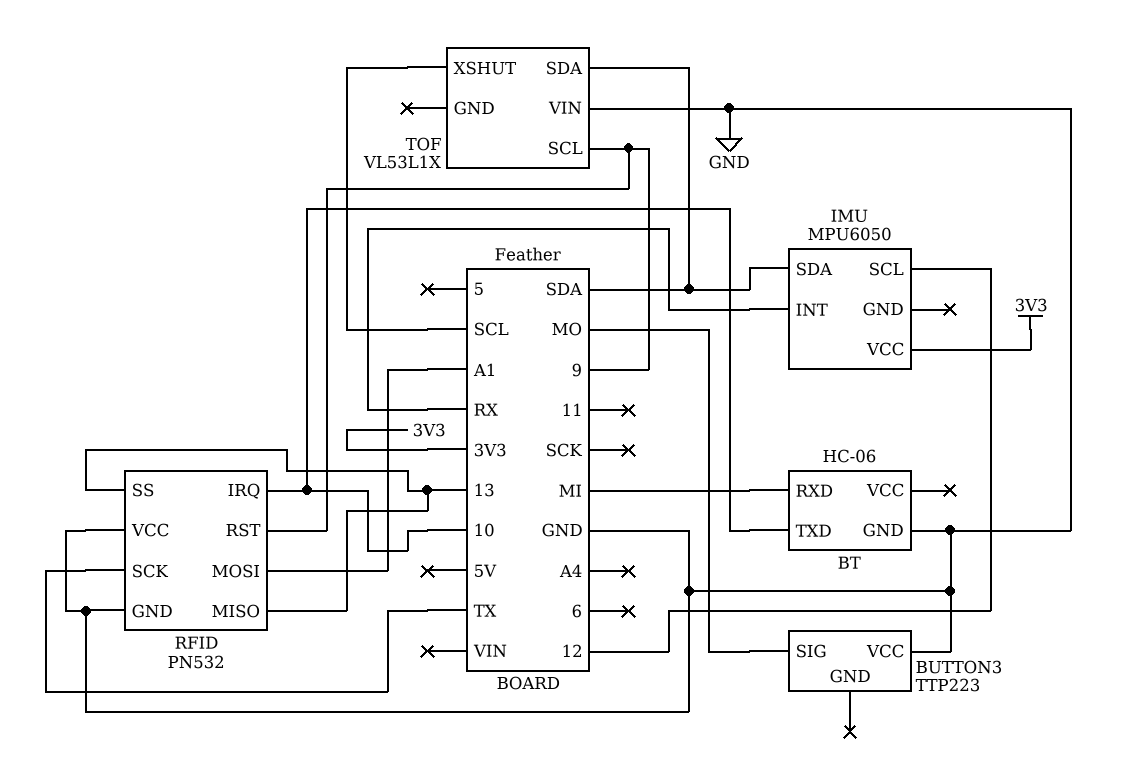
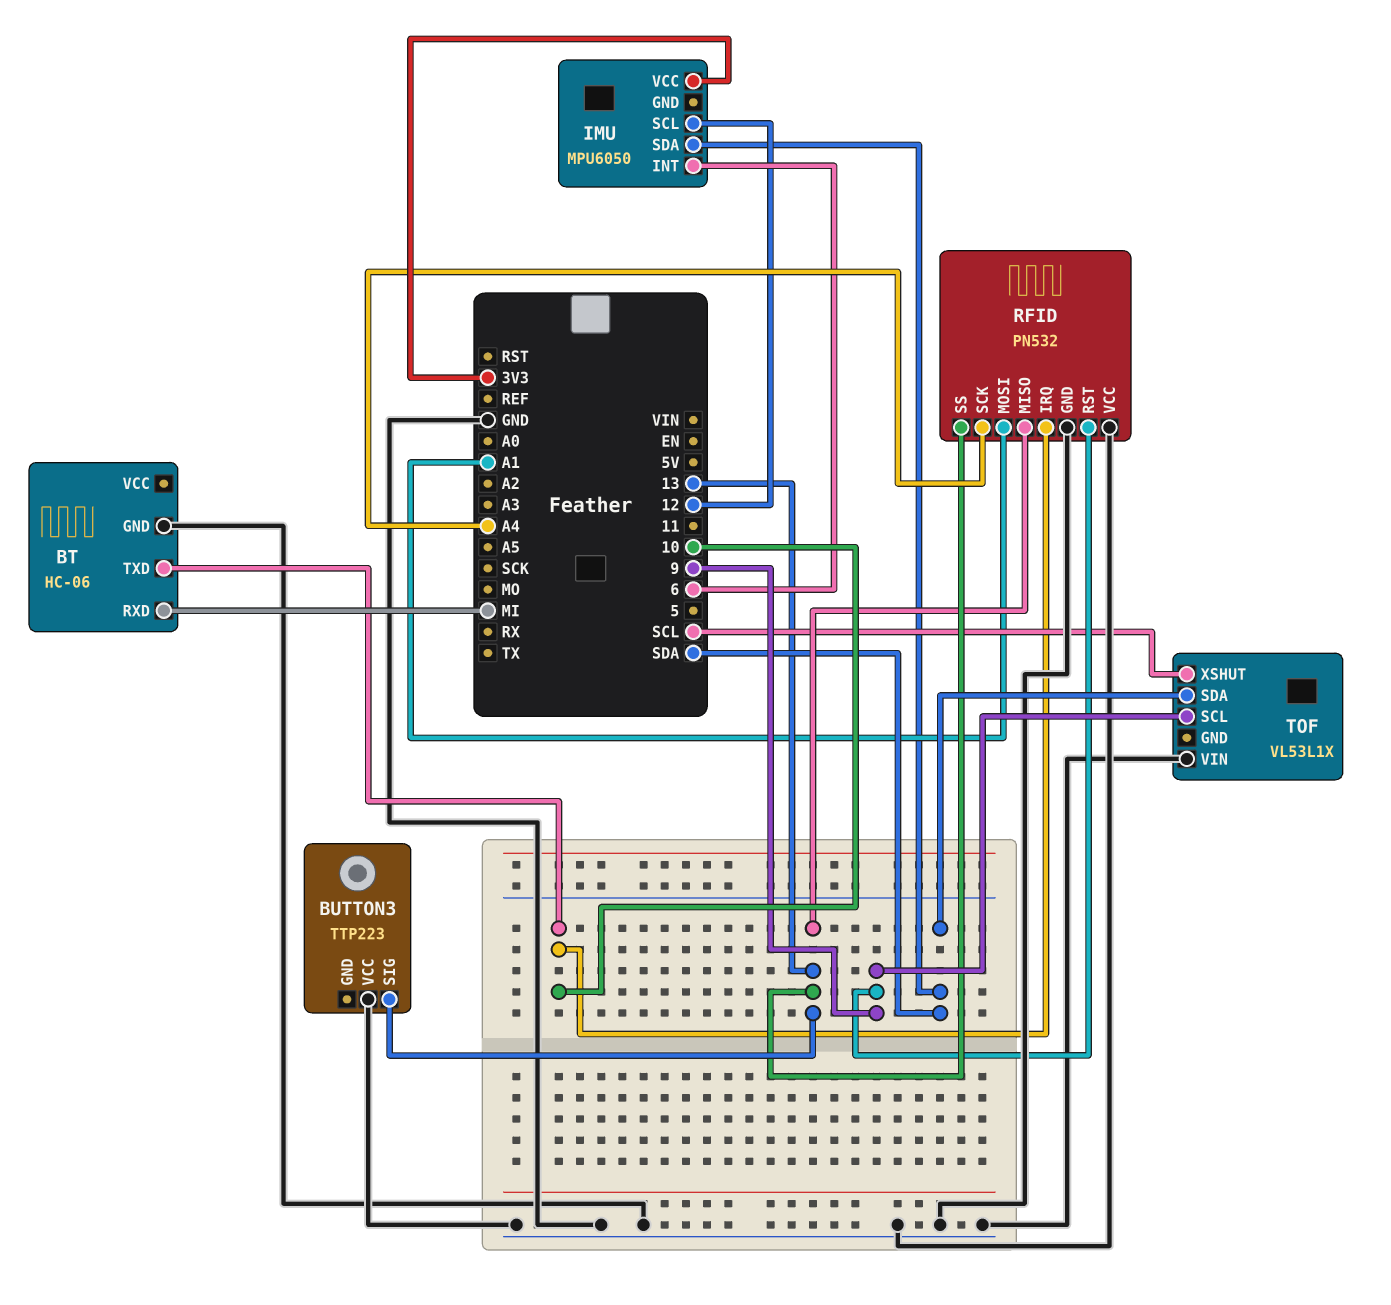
BUTTON3 pin SIG: MO -> 13
IMU pin INT: RX -> 6
RFID pin SCK: TX -> A4

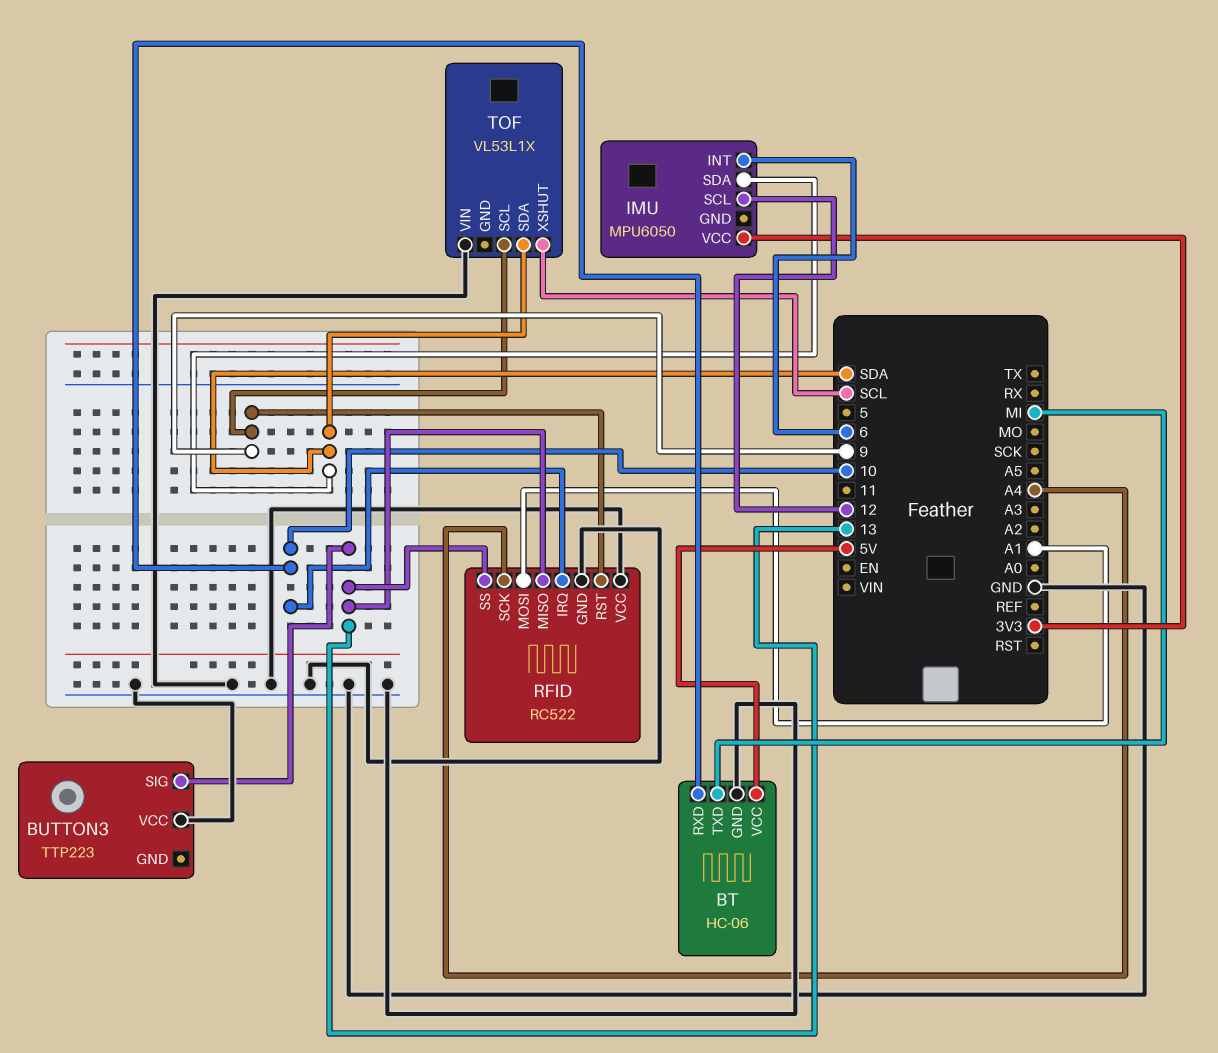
BT pin RXD: MI -> 10
BT pin TXD: 10 -> MI
BT pin VCC: none -> 5V
RFID: PN532 -> RC522

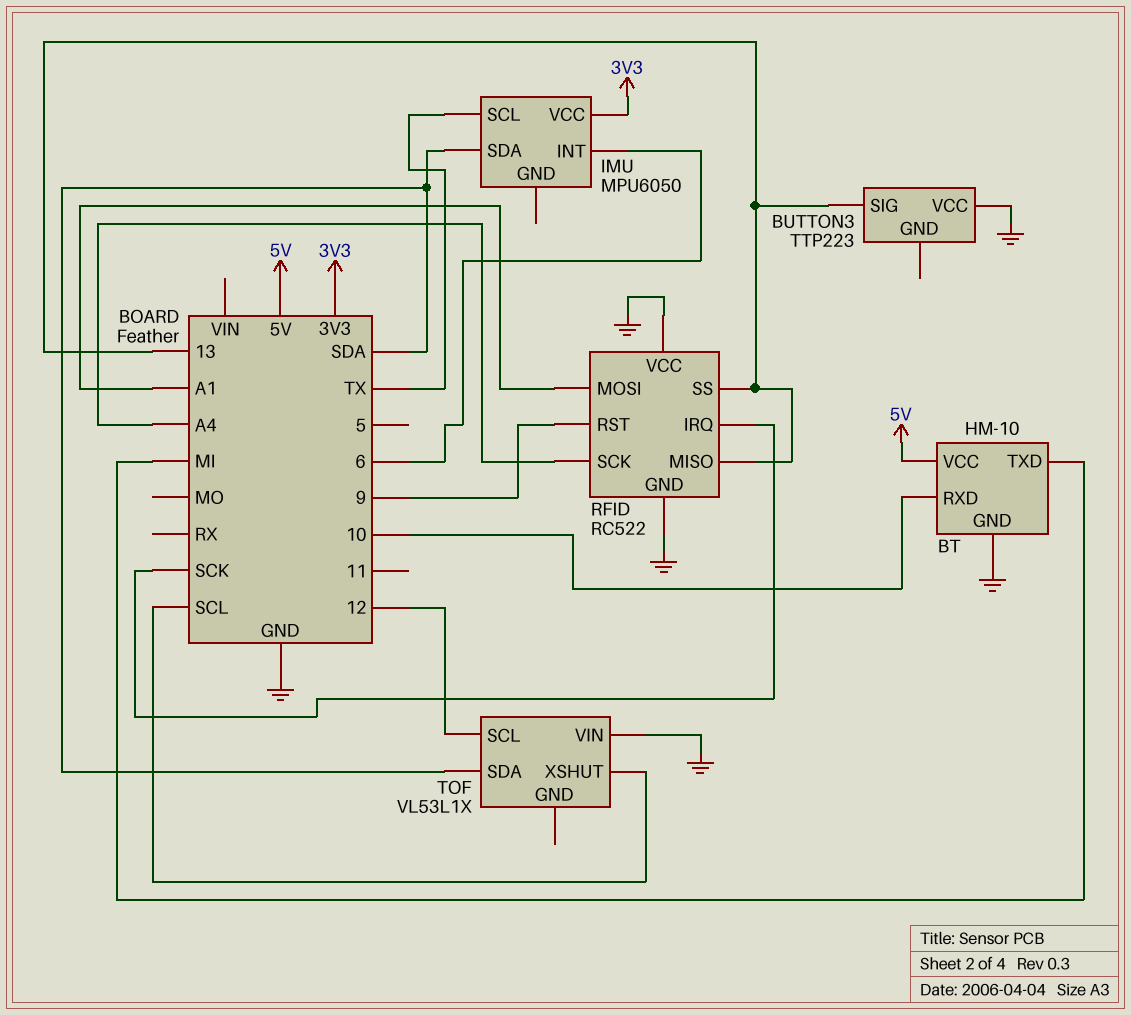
BT: HC-06 -> HM-10
IMU pin SCL: 12 -> TX
RFID pin IRQ: 10 -> SCK
TOF pin SCL: 9 -> 12

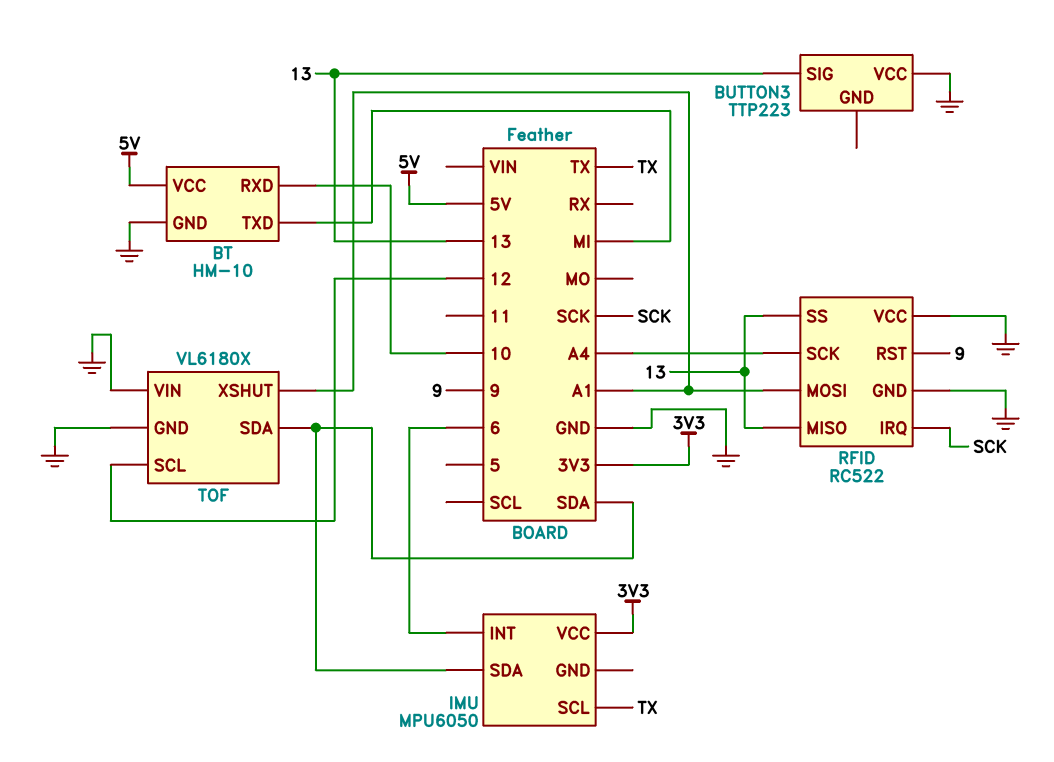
TOF: VL53L1X -> VL6180X
TOF pin GND: none -> GND
TOF pin XSHUT: SCL -> A1

